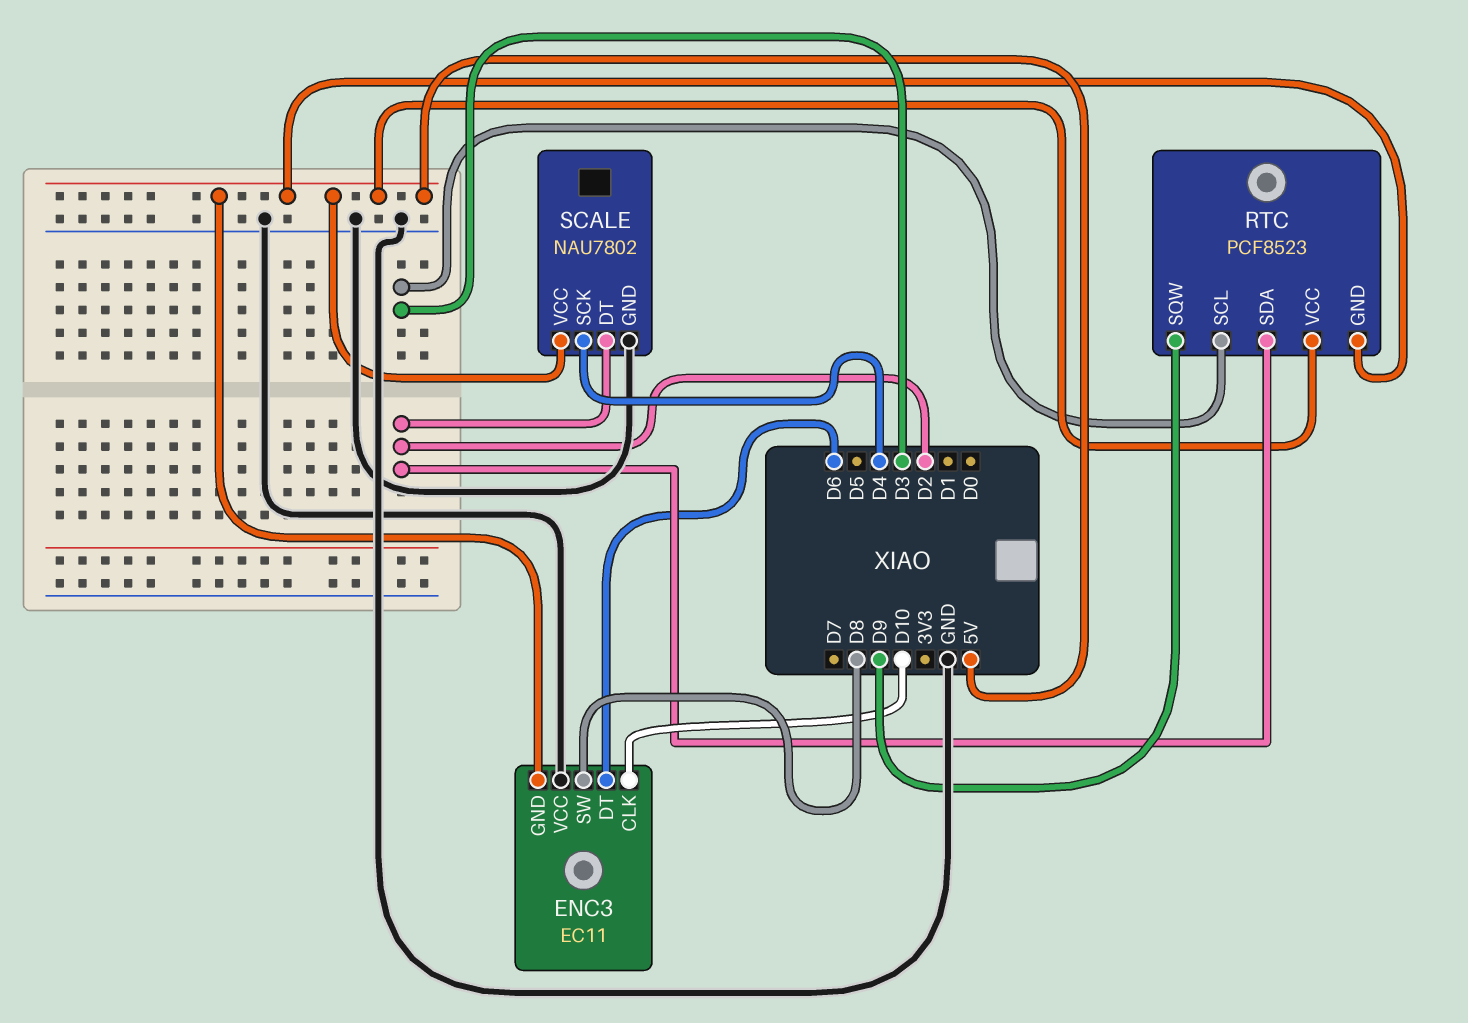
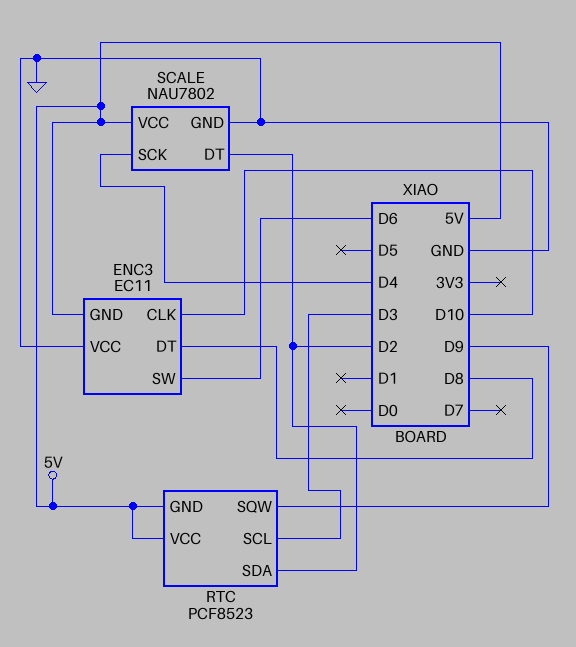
ENC3 pin DT: D6 -> D8
ENC3 pin SW: D8 -> D6

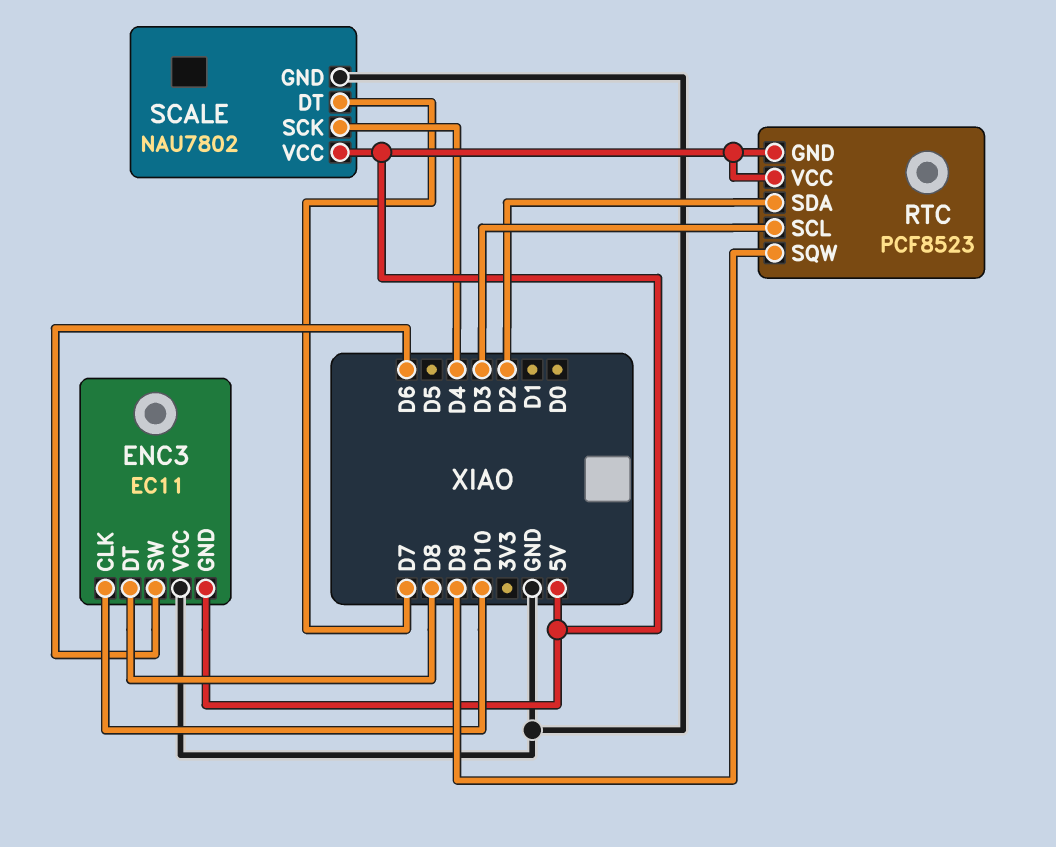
SCALE pin DT: D2 -> D7

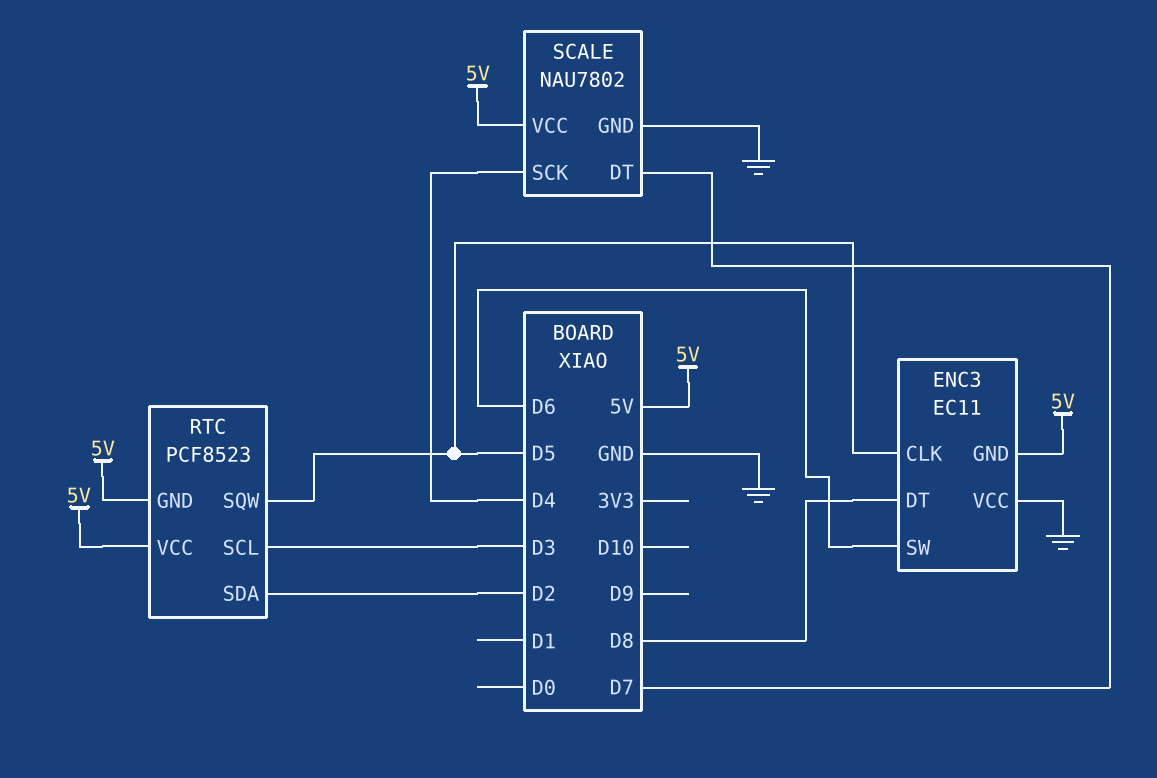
ENC3 pin CLK: D10 -> D5
RTC pin SQW: D9 -> D5

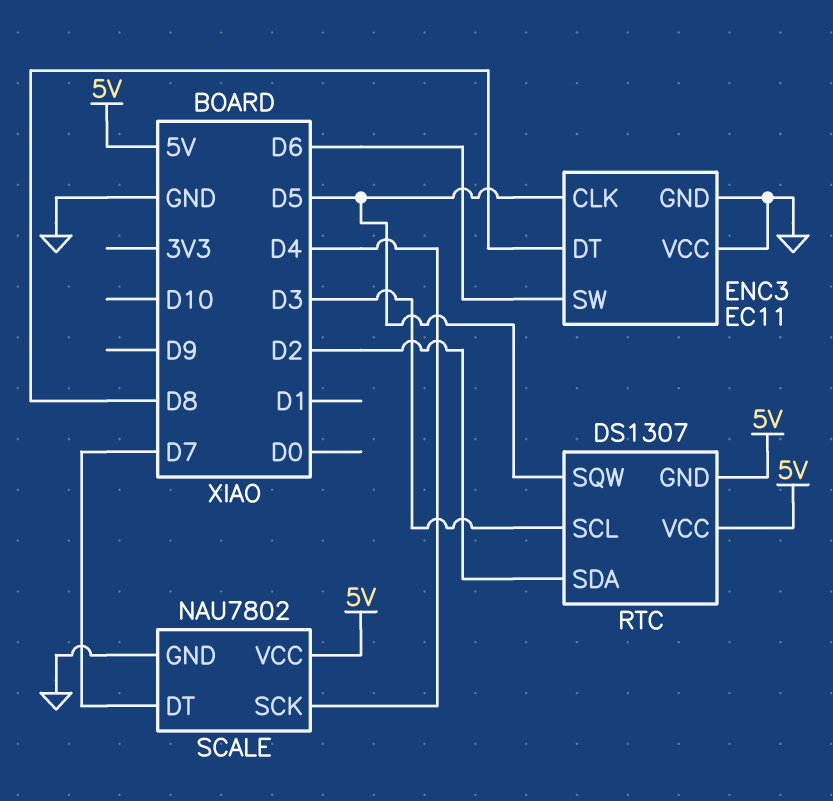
ENC3 pin GND: 5V -> GND
RTC: PCF8523 -> DS1307

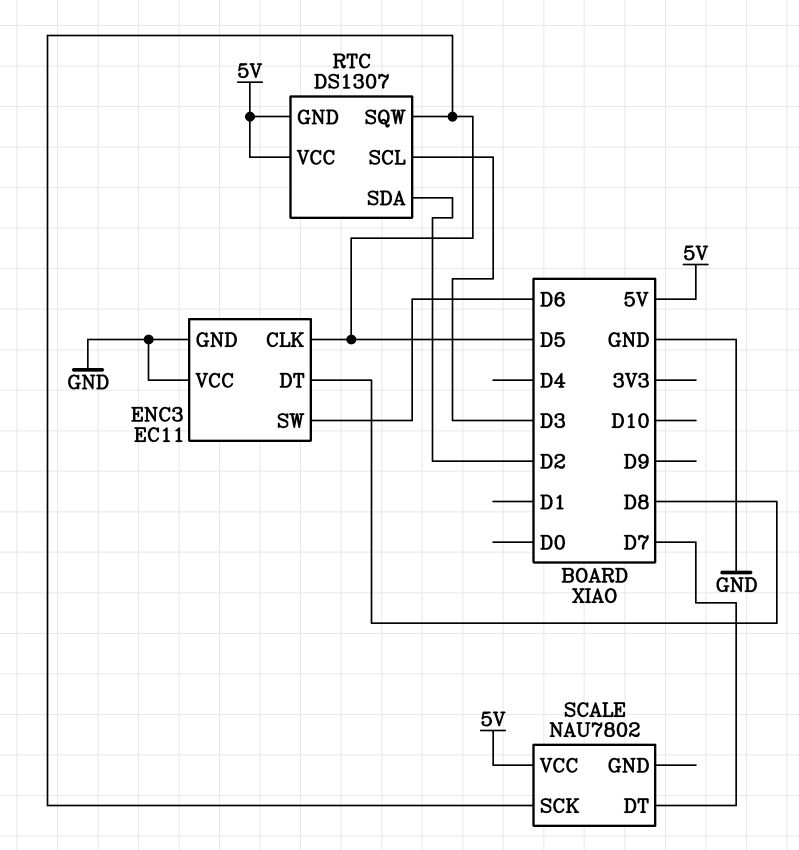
SCALE pin GND: GND -> none
SCALE pin SCK: D4 -> D5

